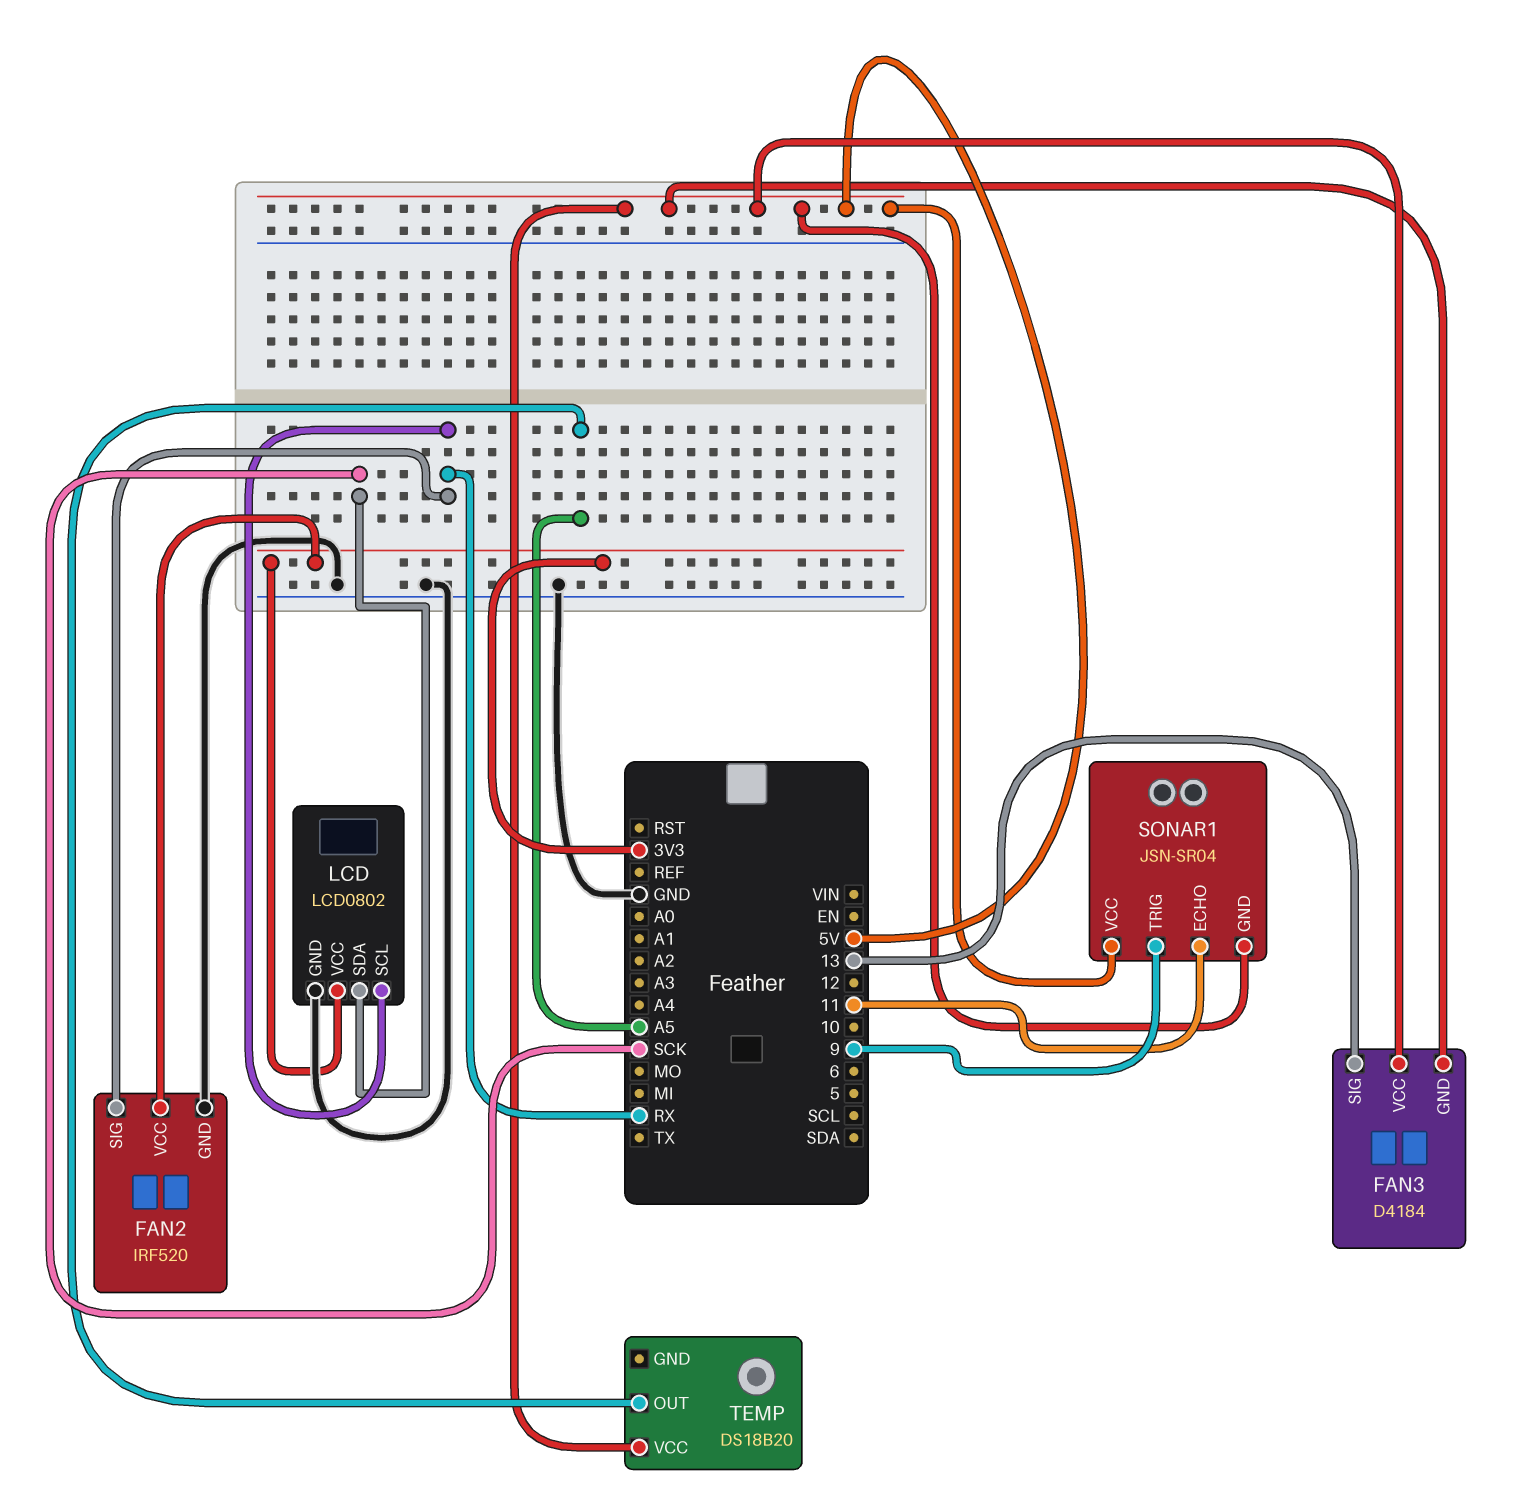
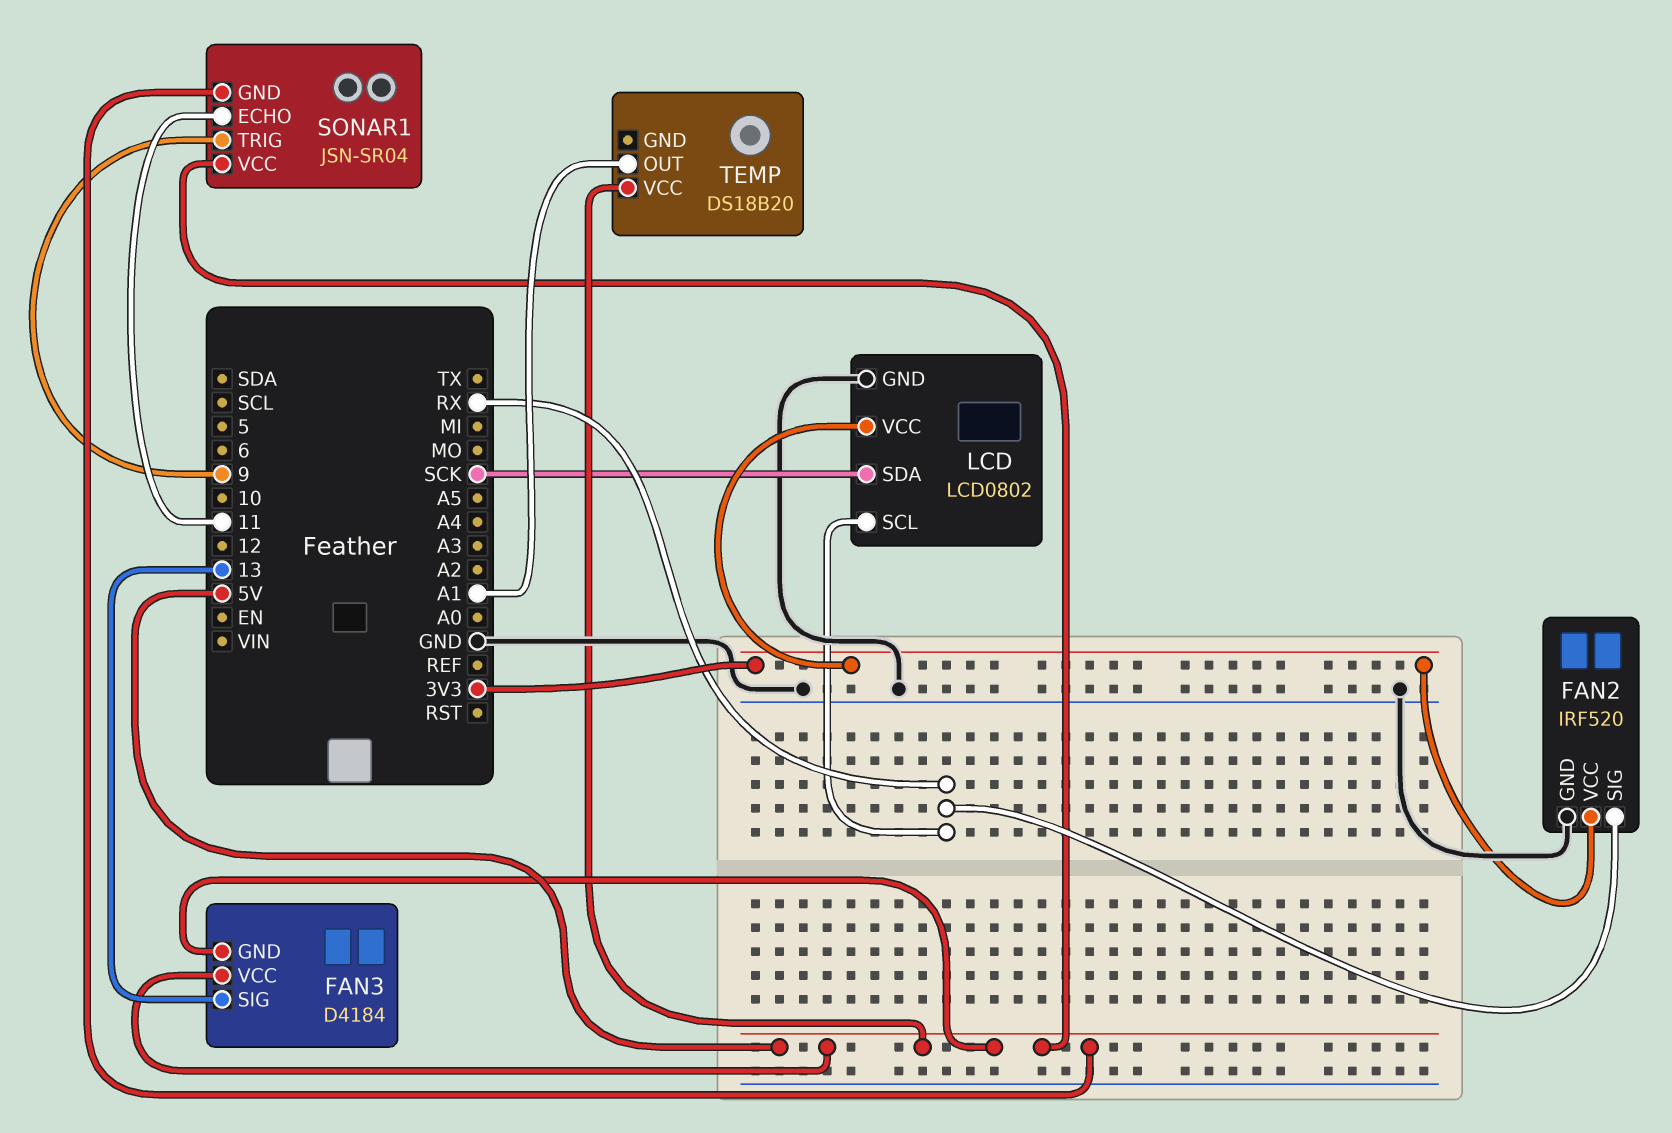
TEMP pin OUT: A5 -> A1

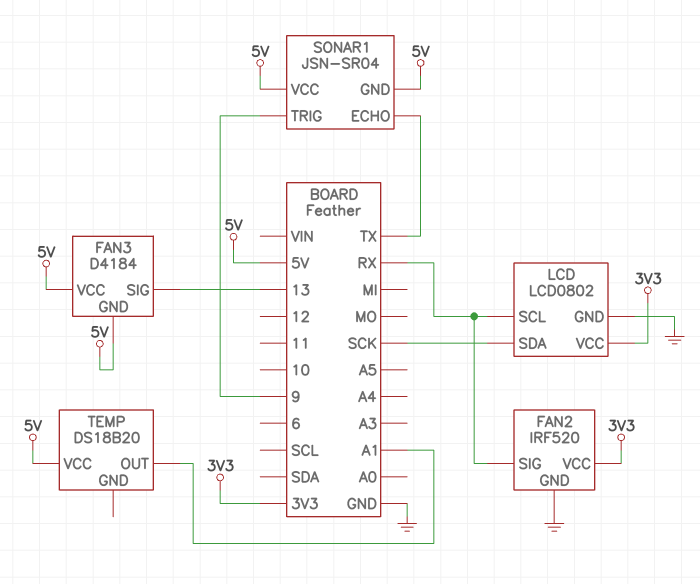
SONAR1 pin ECHO: 11 -> TX

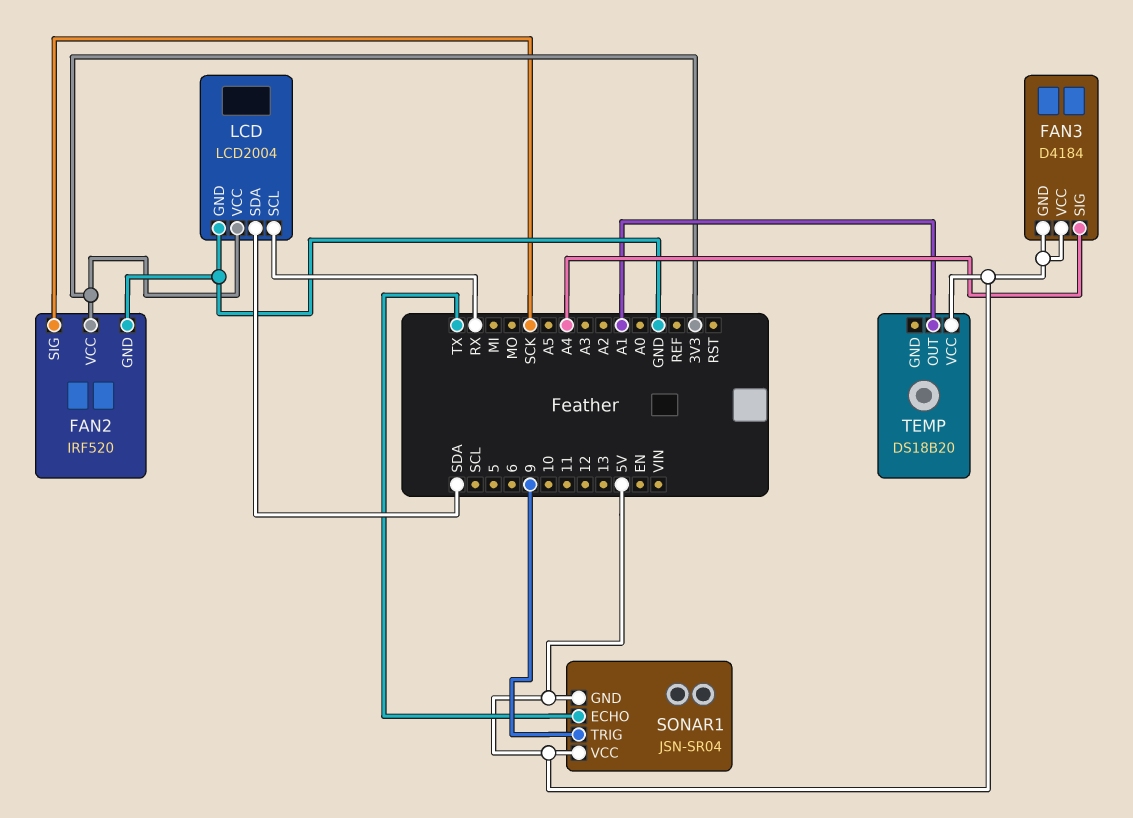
FAN2 pin SIG: RX -> SCK
FAN3 pin SIG: 13 -> A4
LCD: LCD0802 -> LCD2004
LCD pin SDA: SCK -> SDA

